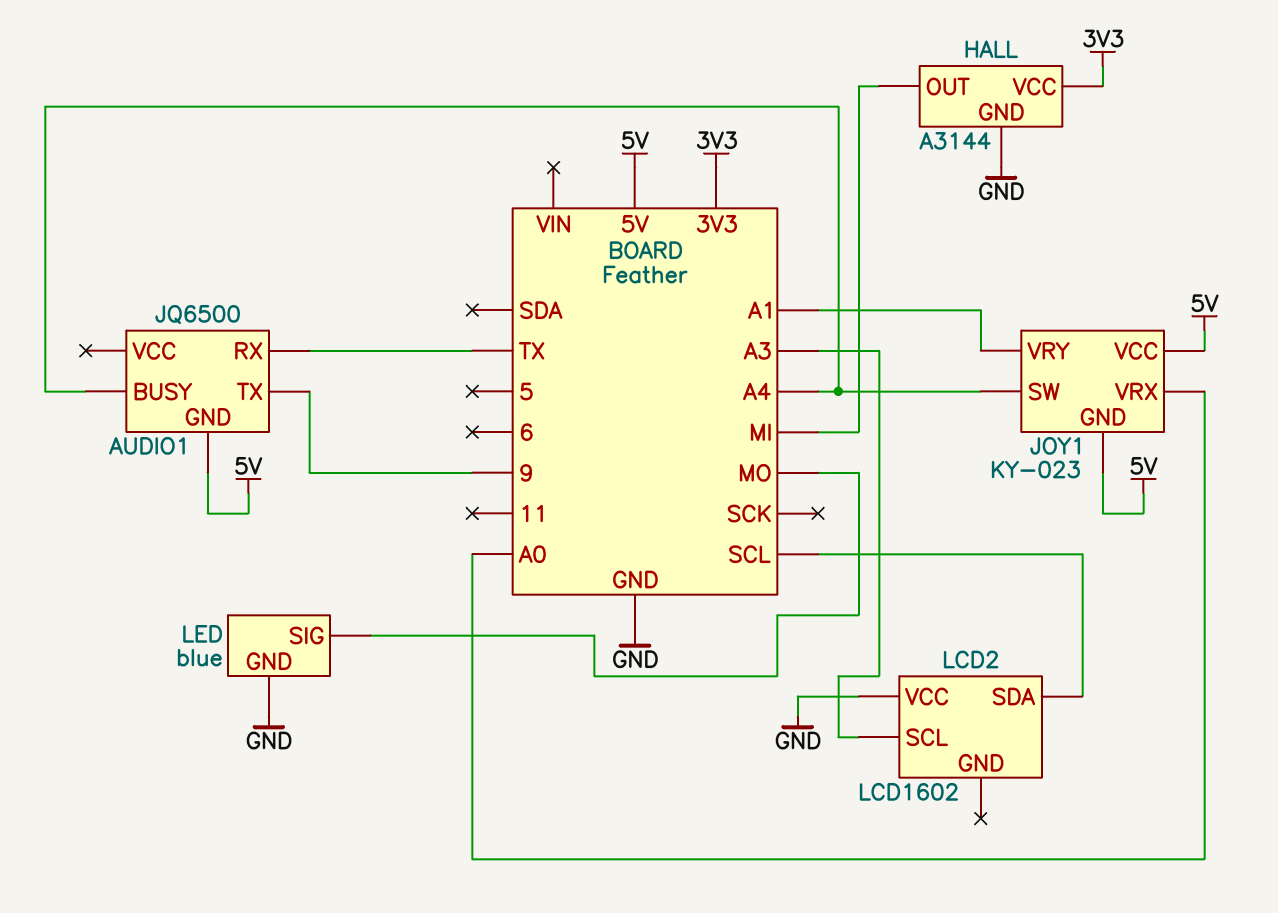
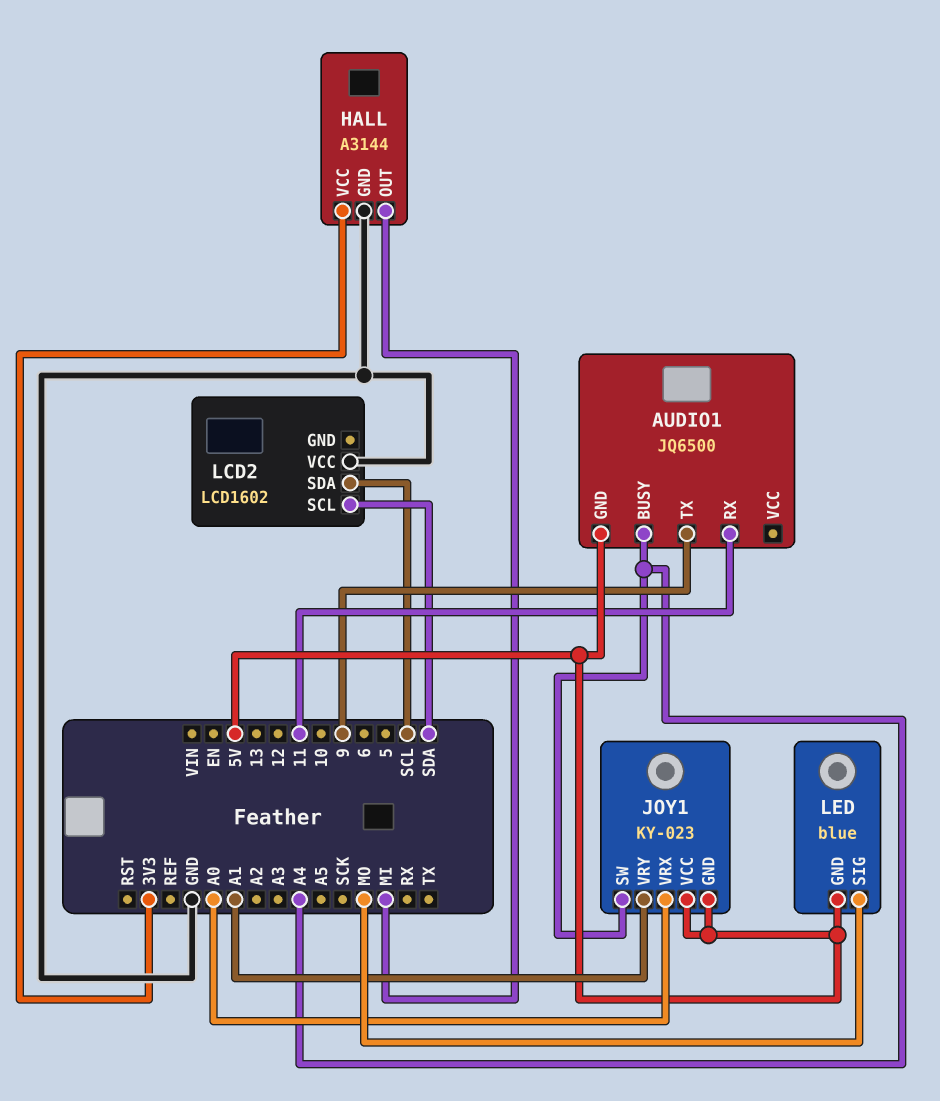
AUDIO1 pin RX: TX -> 11
LCD2 pin SCL: A3 -> SDA
LED pin GND: GND -> 5V

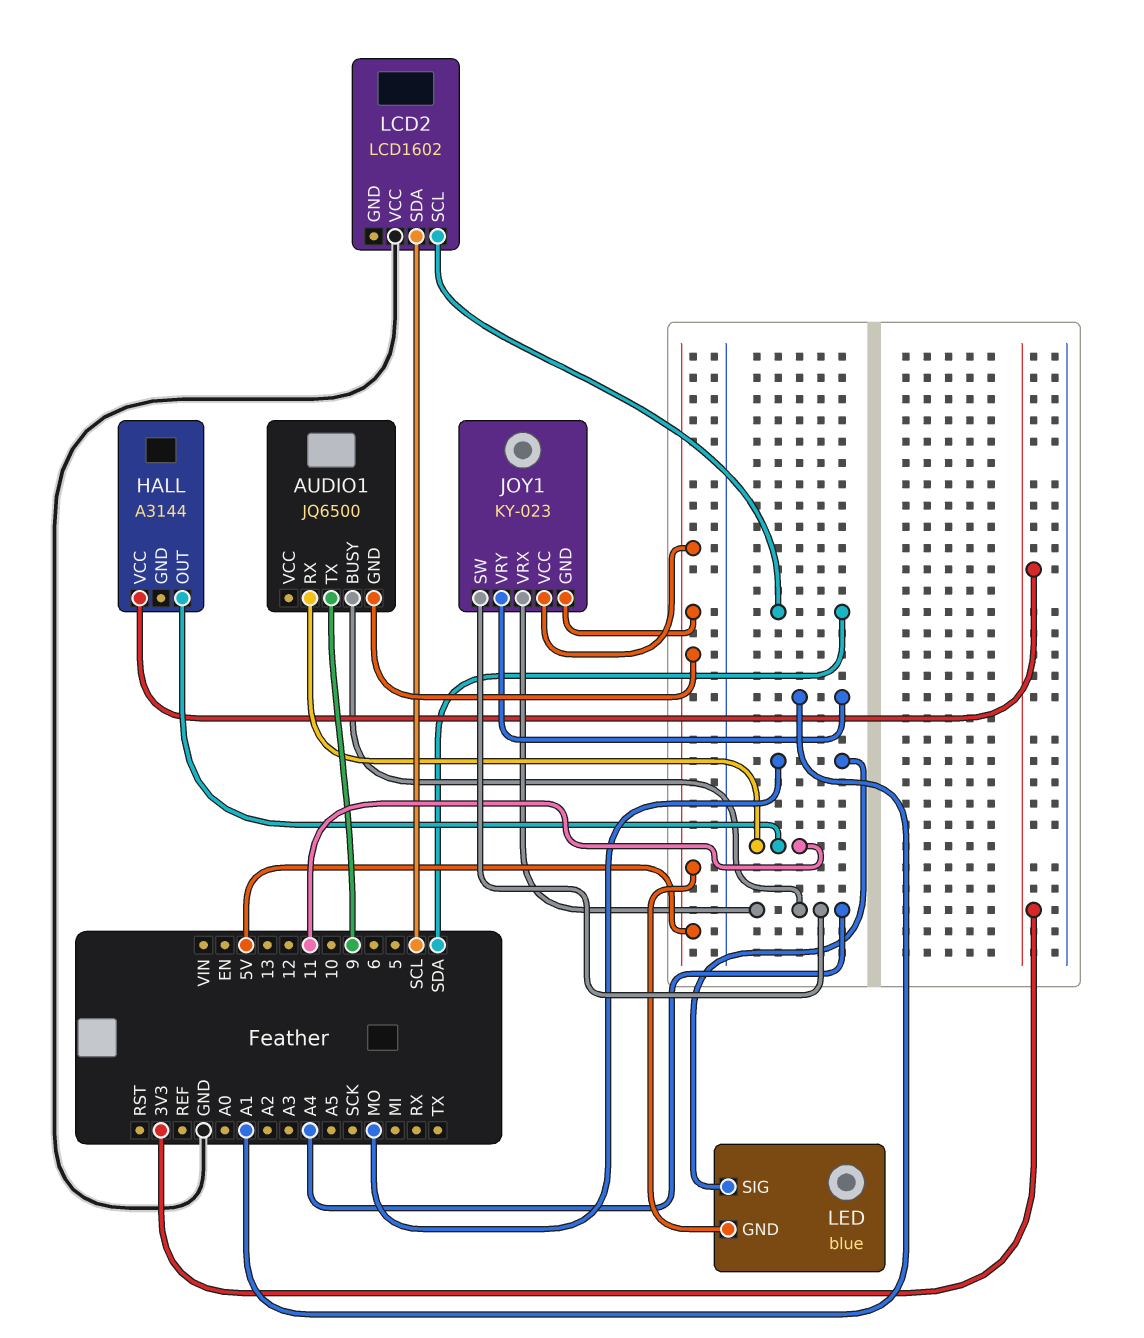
HALL pin GND: GND -> none
HALL pin OUT: MI -> 11
JOY1 pin VRX: A0 -> A4

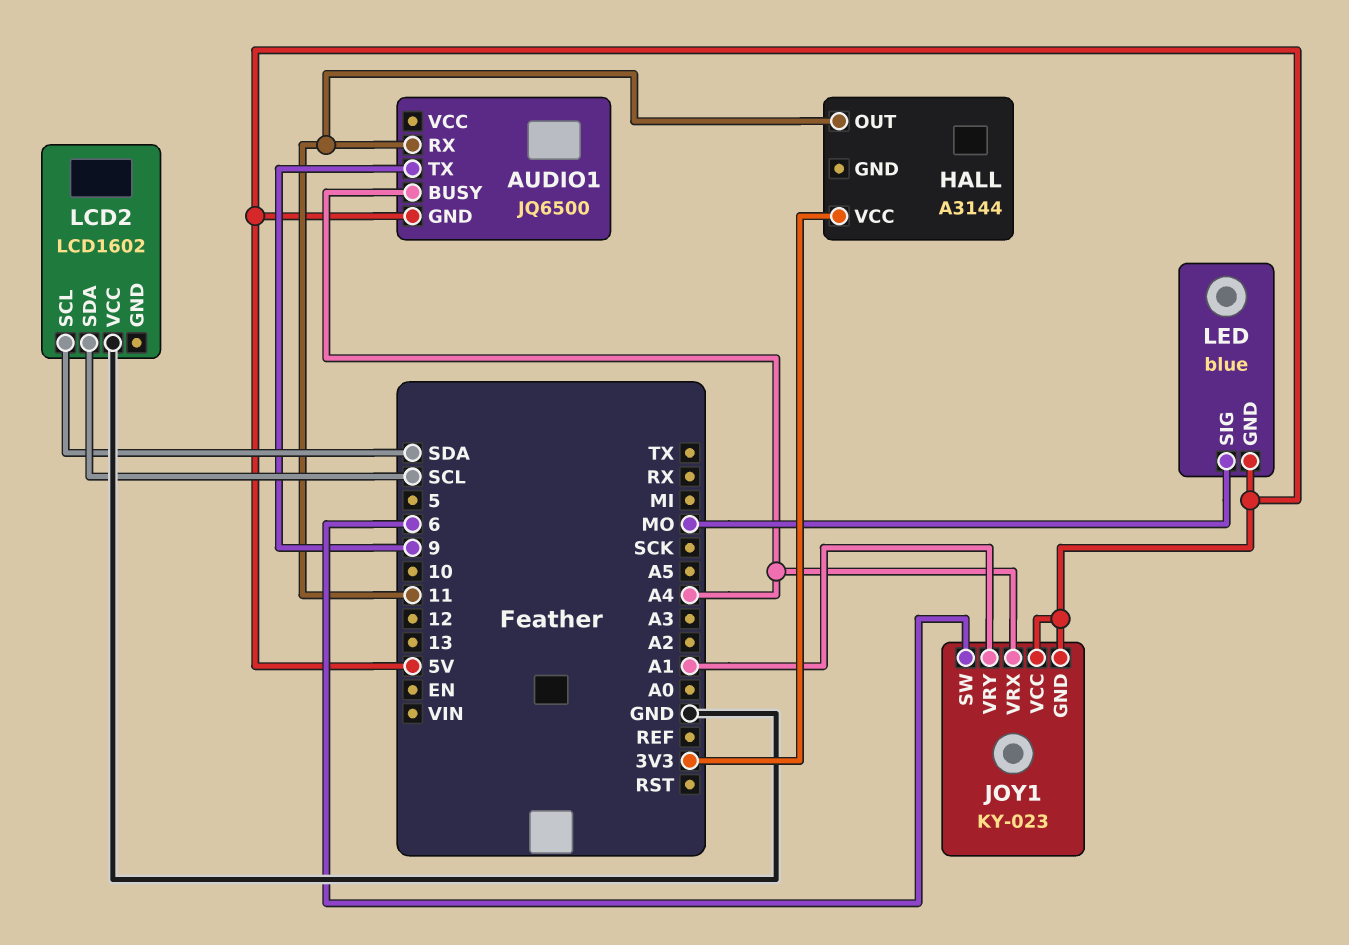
JOY1 pin SW: A4 -> 6

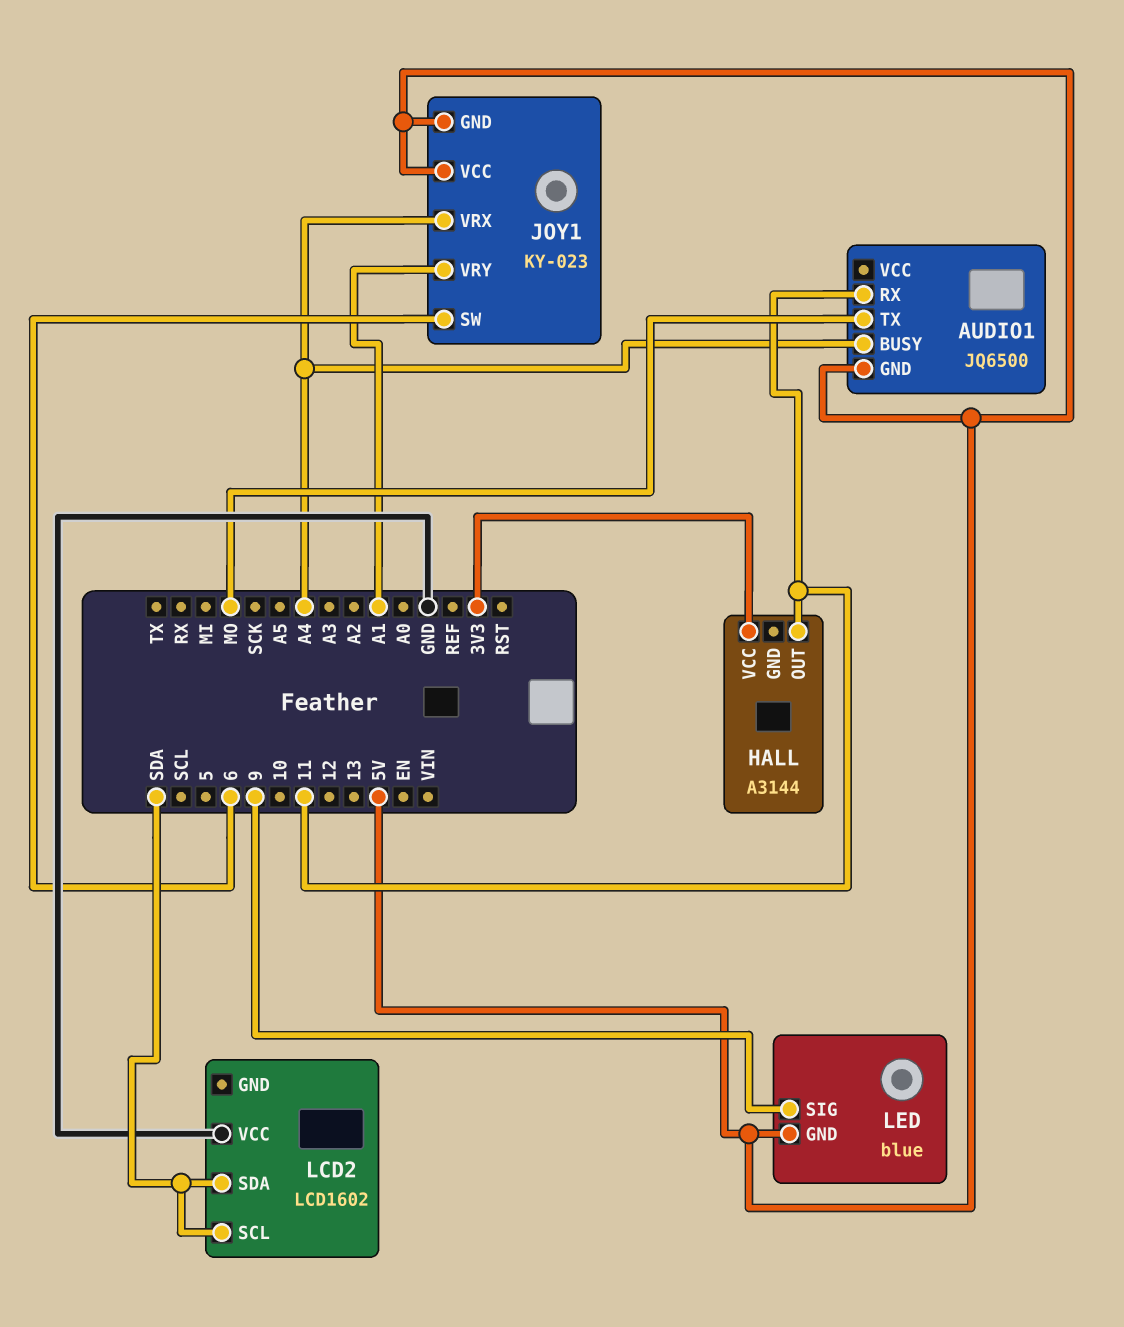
AUDIO1 pin TX: 9 -> MO
LCD2 pin SDA: SCL -> SDA
LED pin SIG: MO -> 9

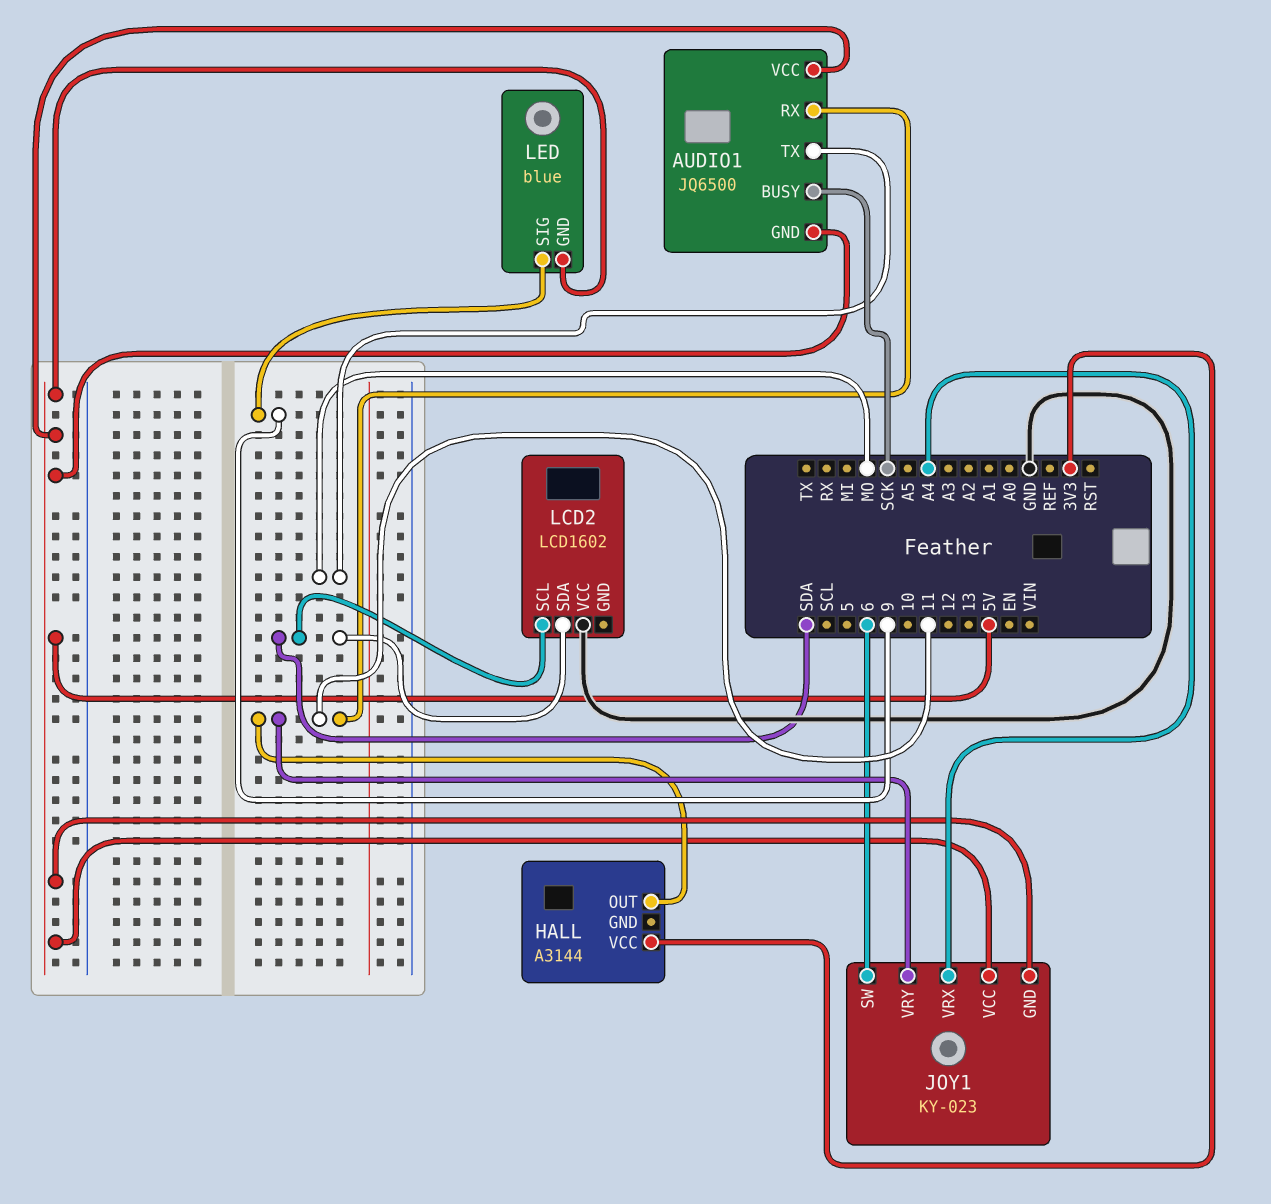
AUDIO1 pin BUSY: A4 -> SCK
AUDIO1 pin VCC: none -> 5V
JOY1 pin VRY: A1 -> 11

